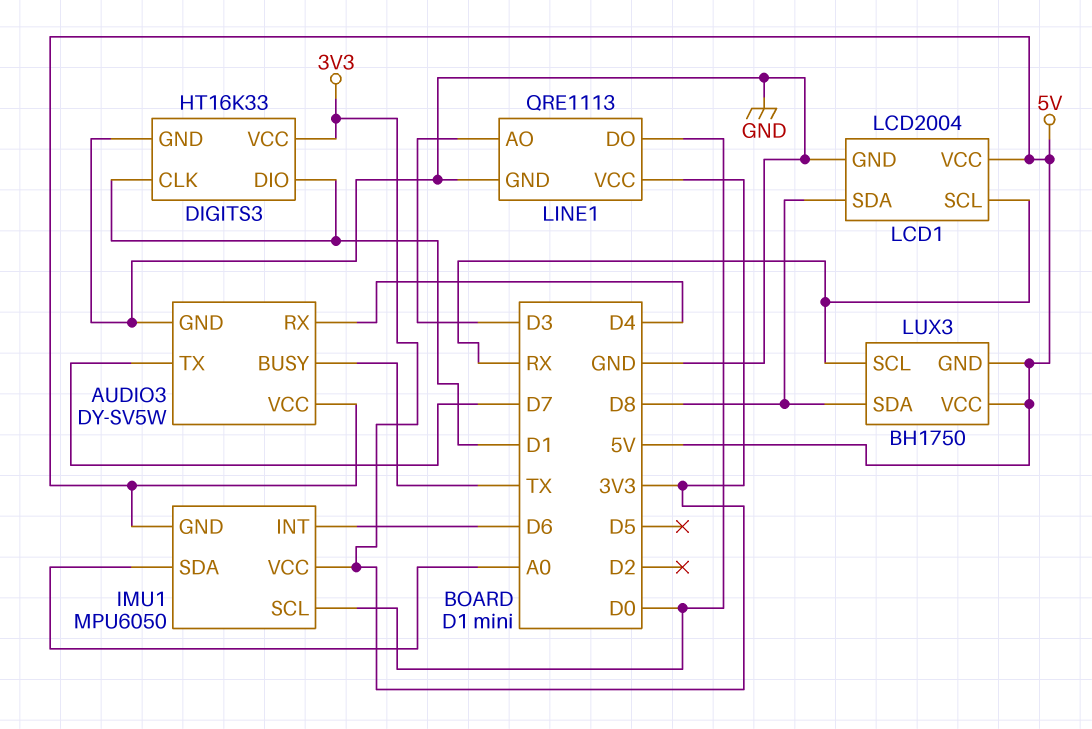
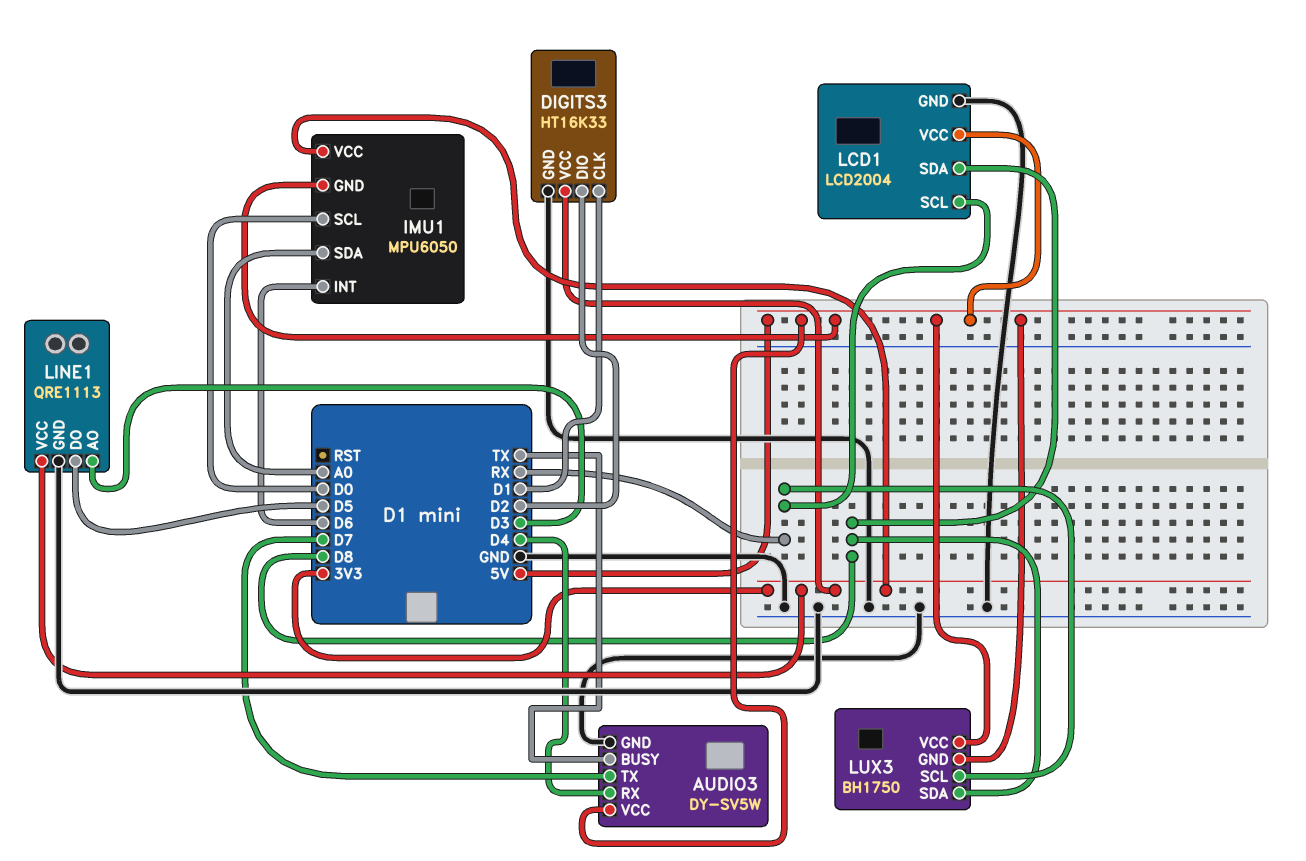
DIGITS3 pin DIO: D1 -> D2
LINE1 pin DO: D0 -> D5

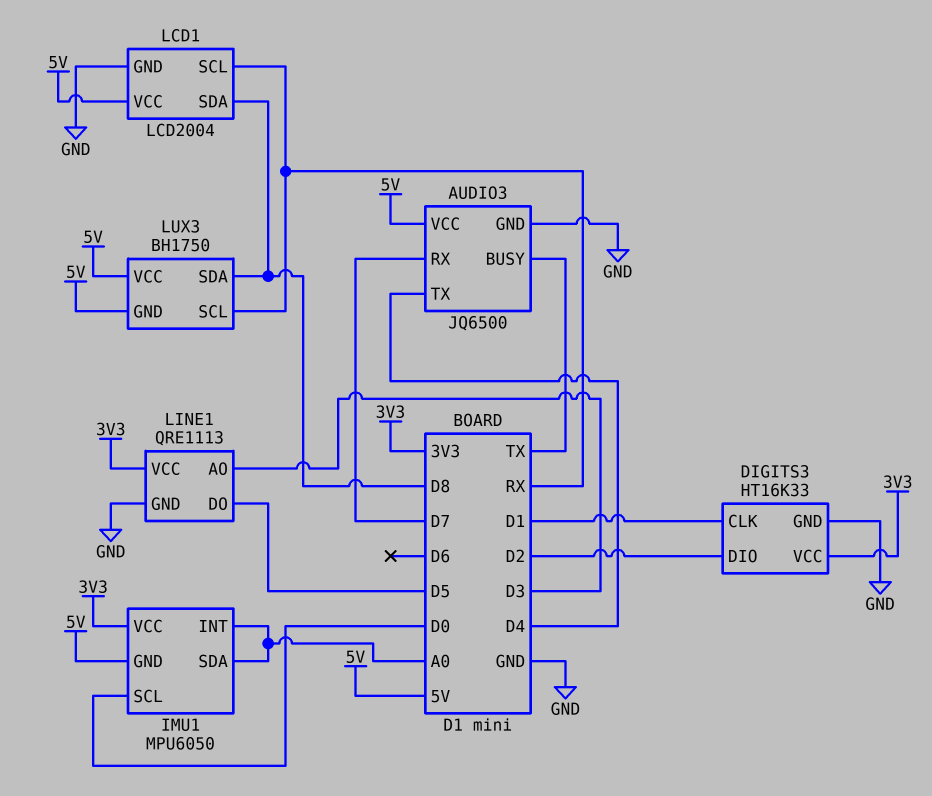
AUDIO3: DY-SV5W -> JQ6500
AUDIO3 pin RX: D4 -> D7
AUDIO3 pin TX: D7 -> D4
IMU1 pin INT: D6 -> A0

